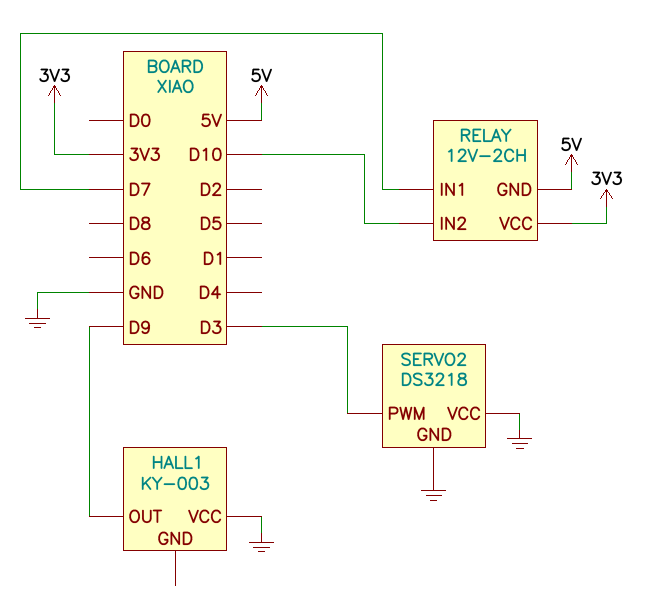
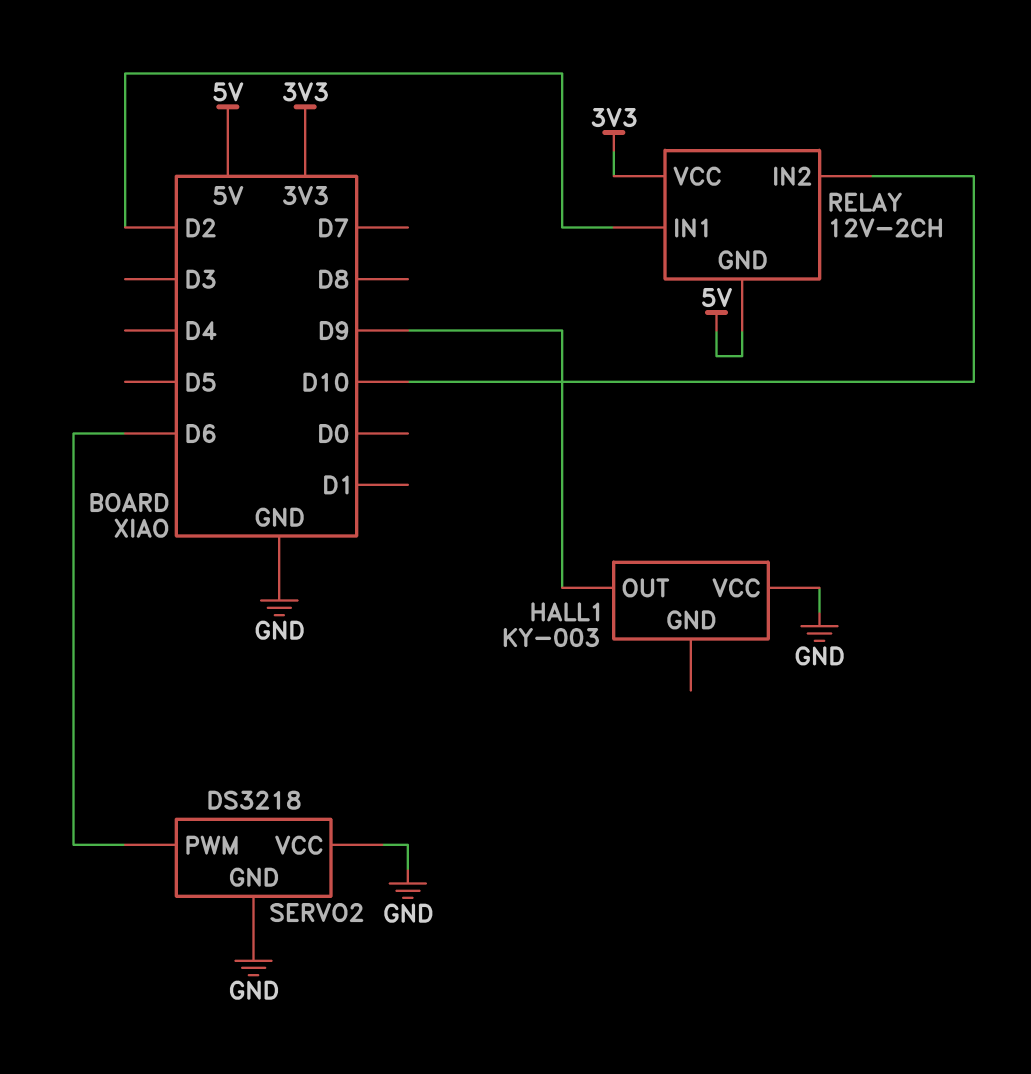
RELAY pin IN1: D7 -> D2
SERVO2 pin PWM: D3 -> D6

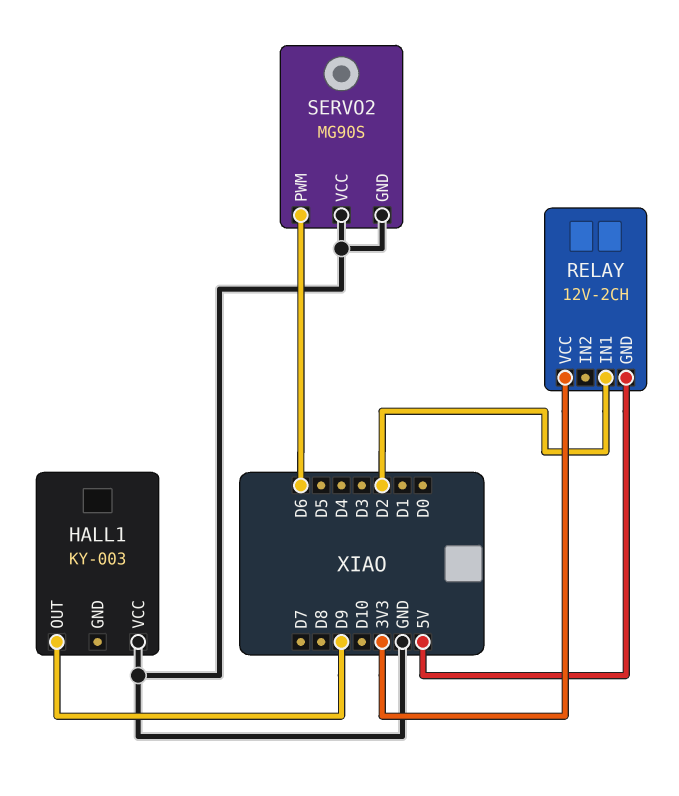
RELAY pin IN2: D10 -> none
SERVO2: DS3218 -> MG90S

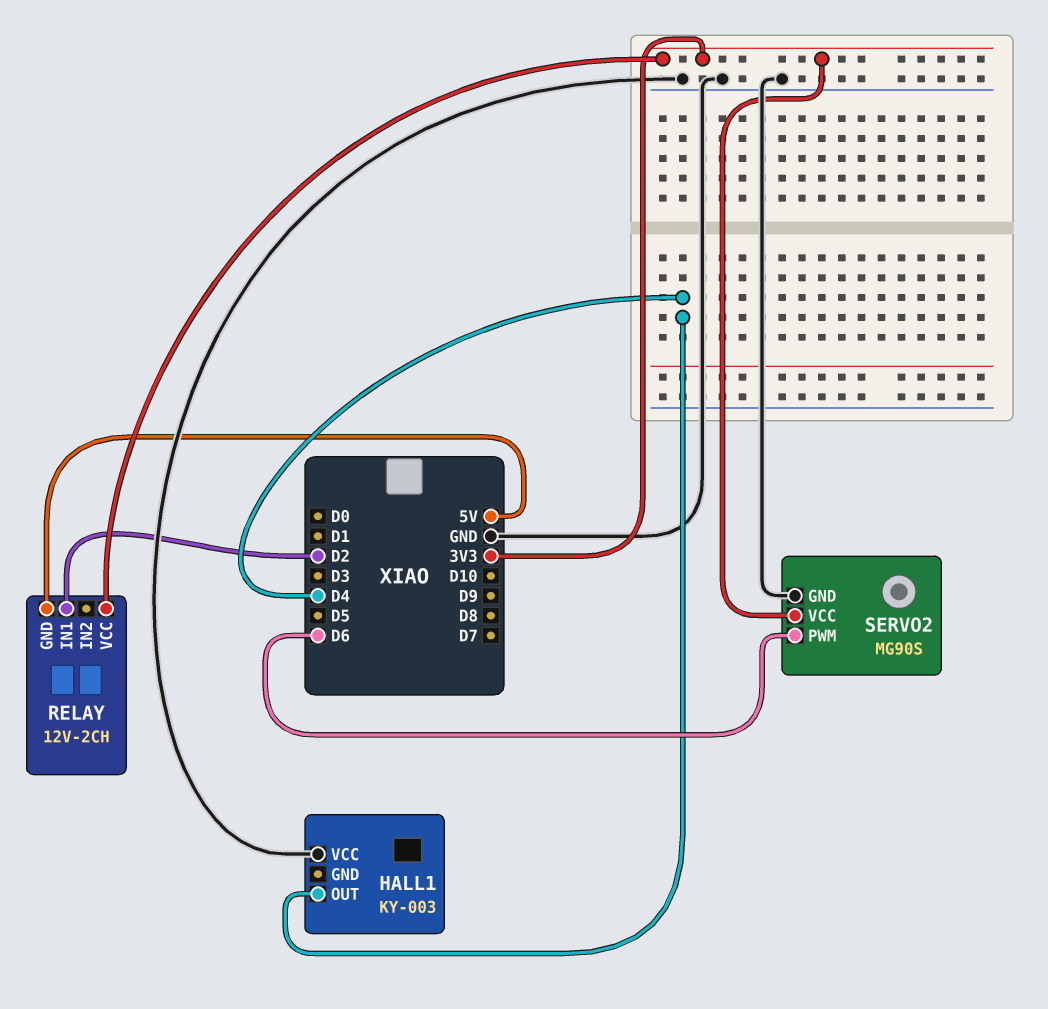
HALL1 pin OUT: D9 -> D4
SERVO2 pin VCC: GND -> 3V3

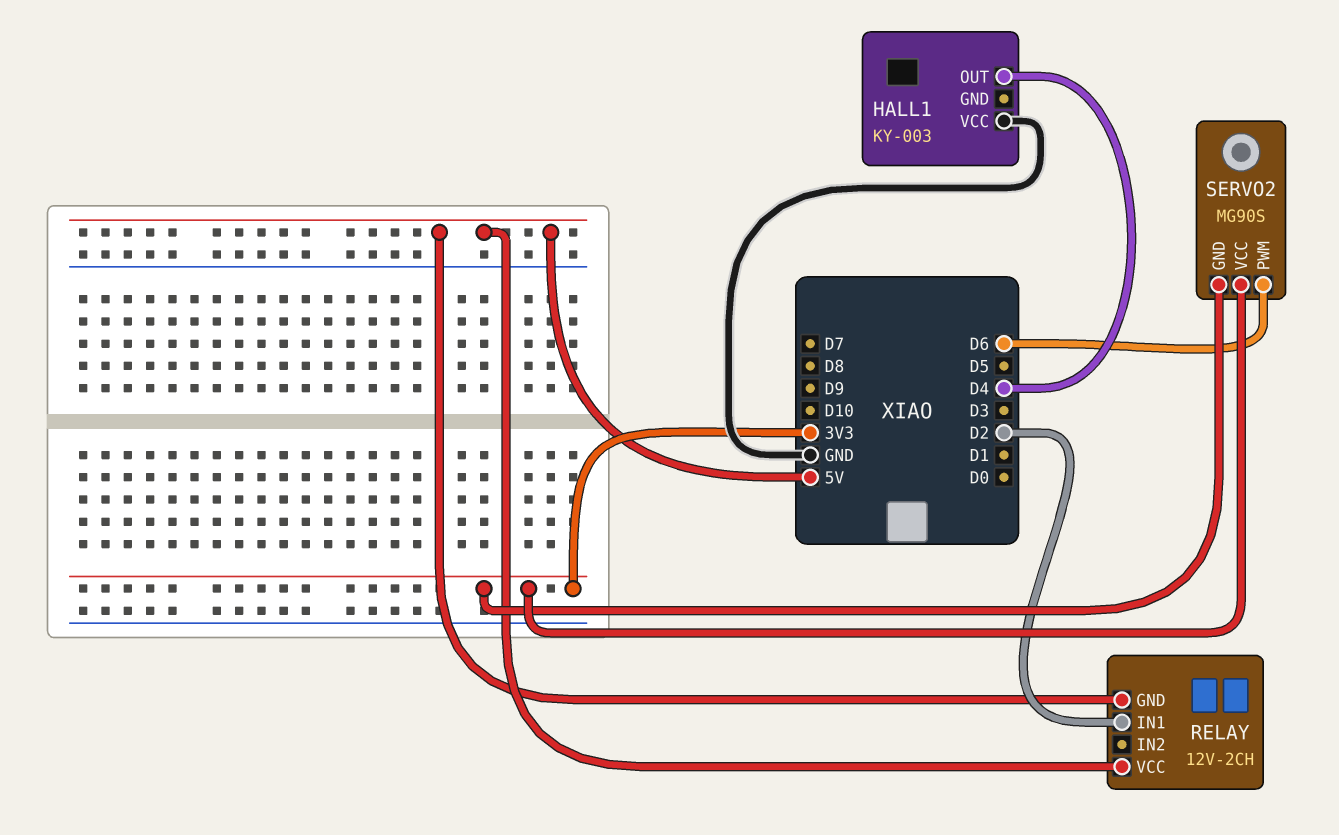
RELAY pin VCC: 3V3 -> 5V
SERVO2 pin GND: GND -> 3V3

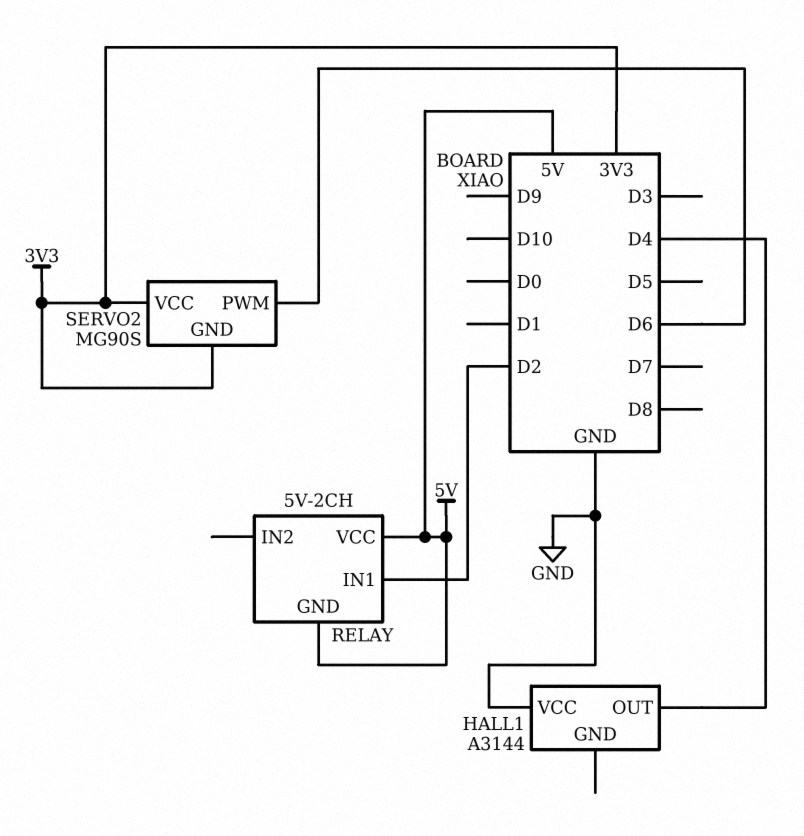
HALL1: KY-003 -> A3144
RELAY: 12V-2CH -> 5V-2CH

